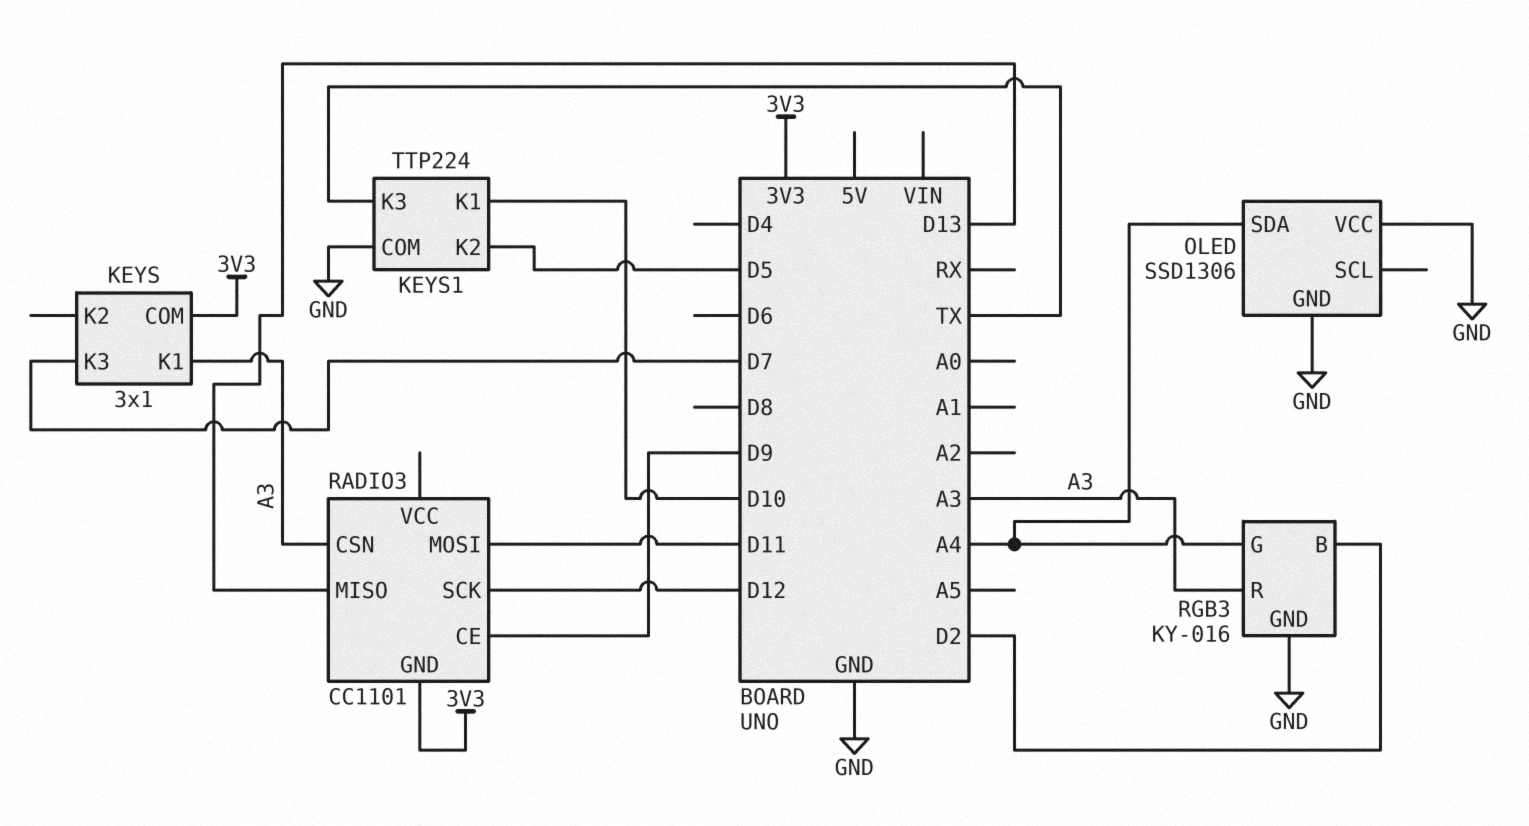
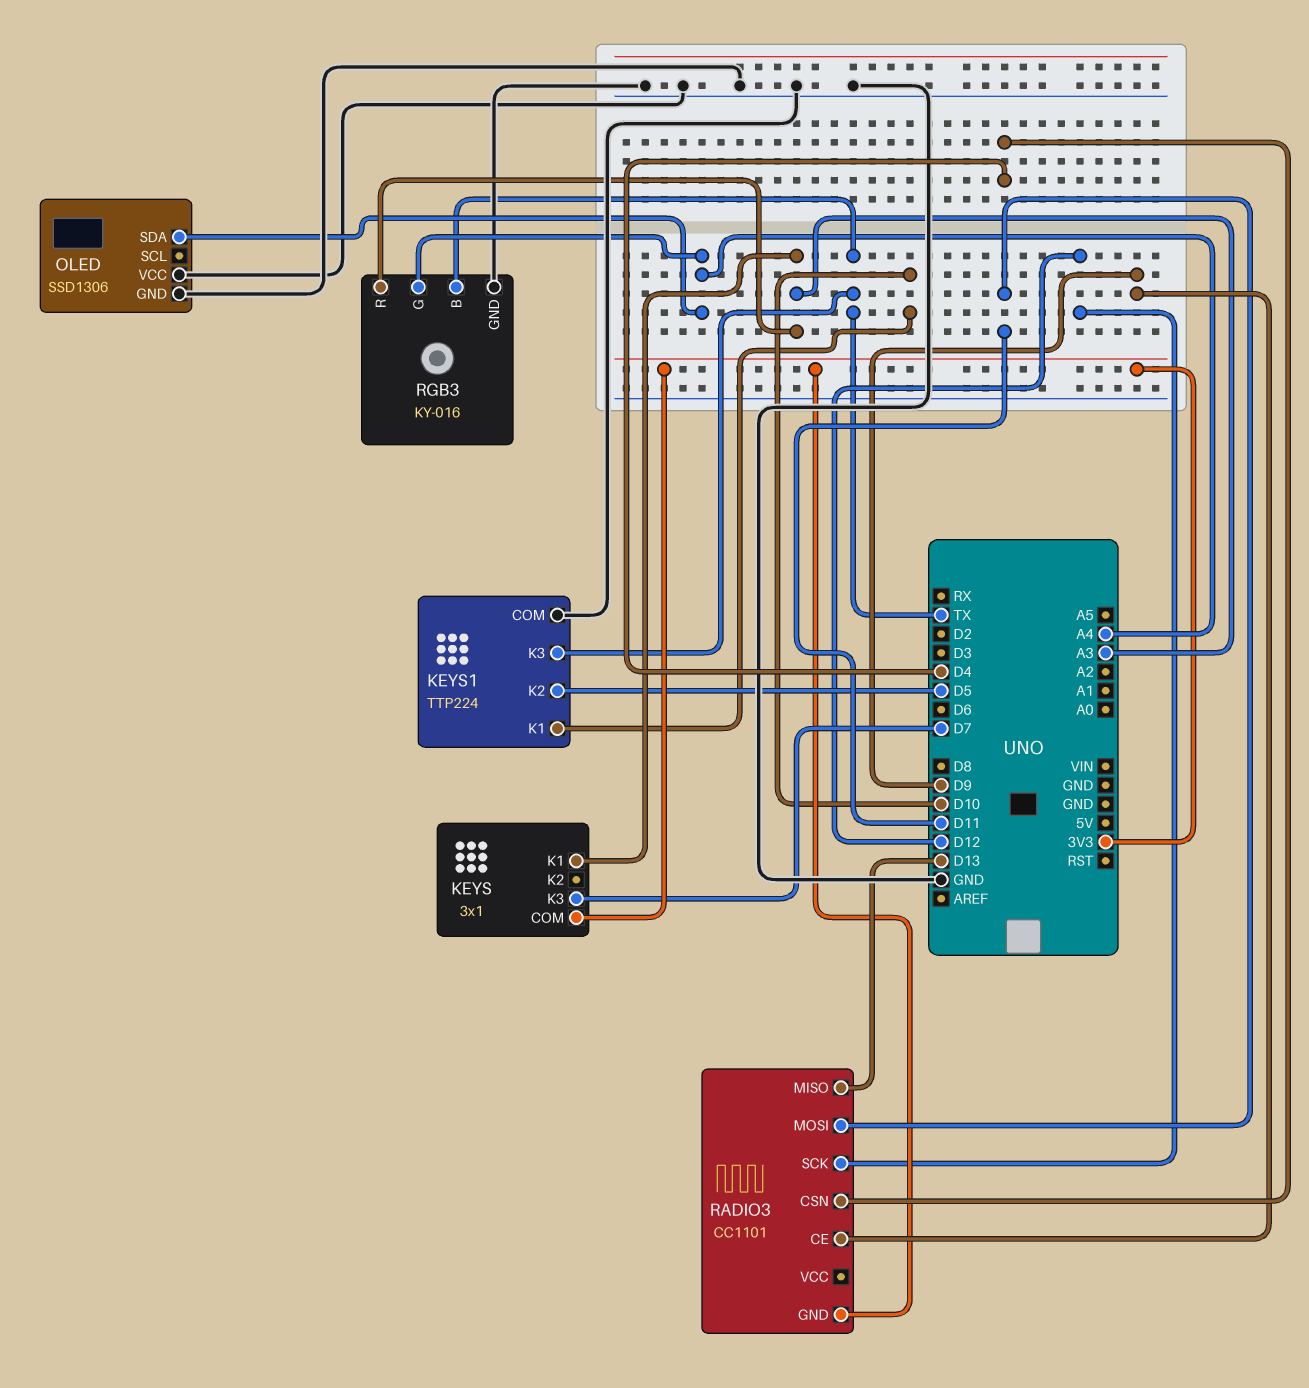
RADIO3 pin CSN: A3 -> D4
RGB3 pin B: D2 -> TX

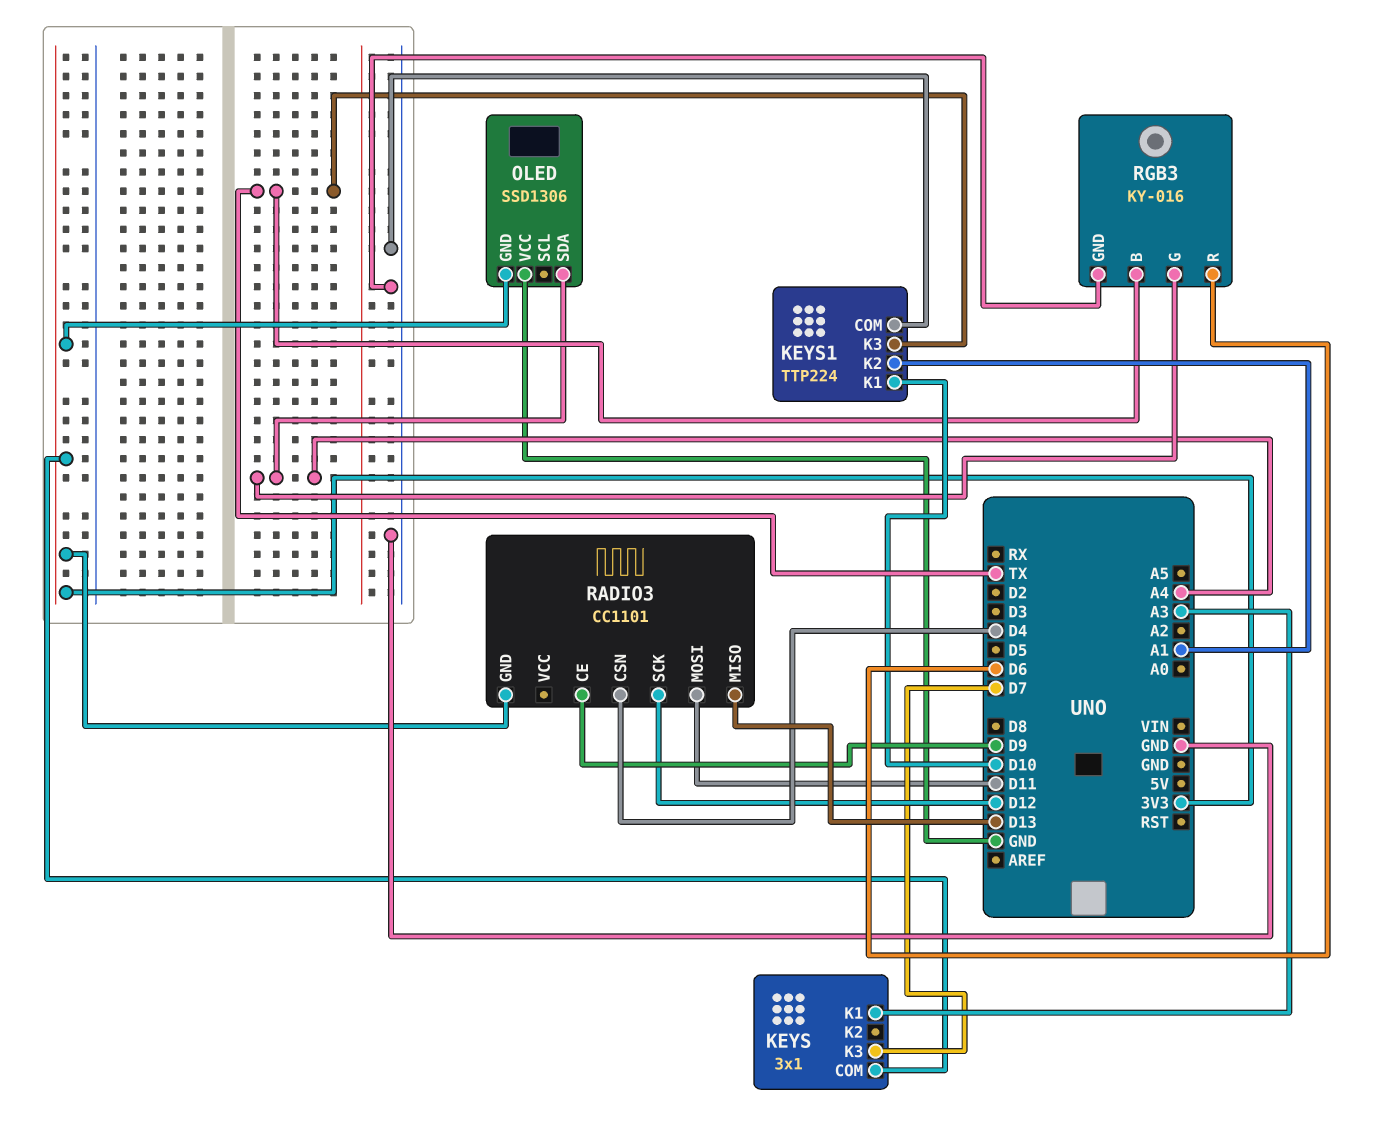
KEYS1 pin K2: D5 -> A1
OLED pin GND: GND -> 3V3
RGB3 pin R: A3 -> D6

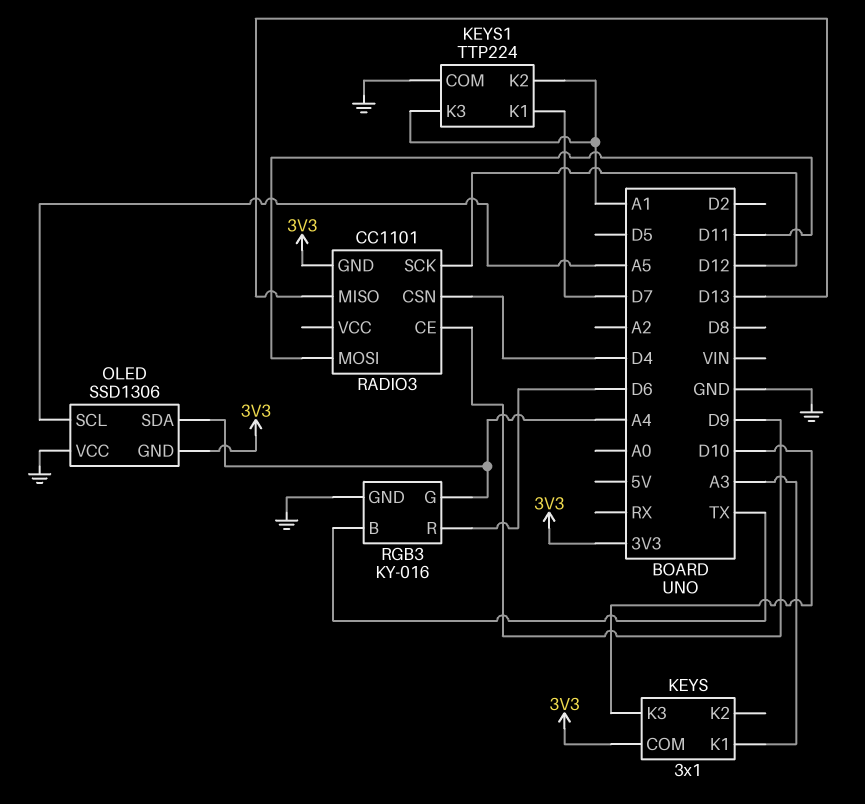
KEYS pin K3: D7 -> D10
KEYS1 pin K1: D10 -> D7
KEYS1 pin K3: TX -> A1
OLED pin SCL: none -> A5

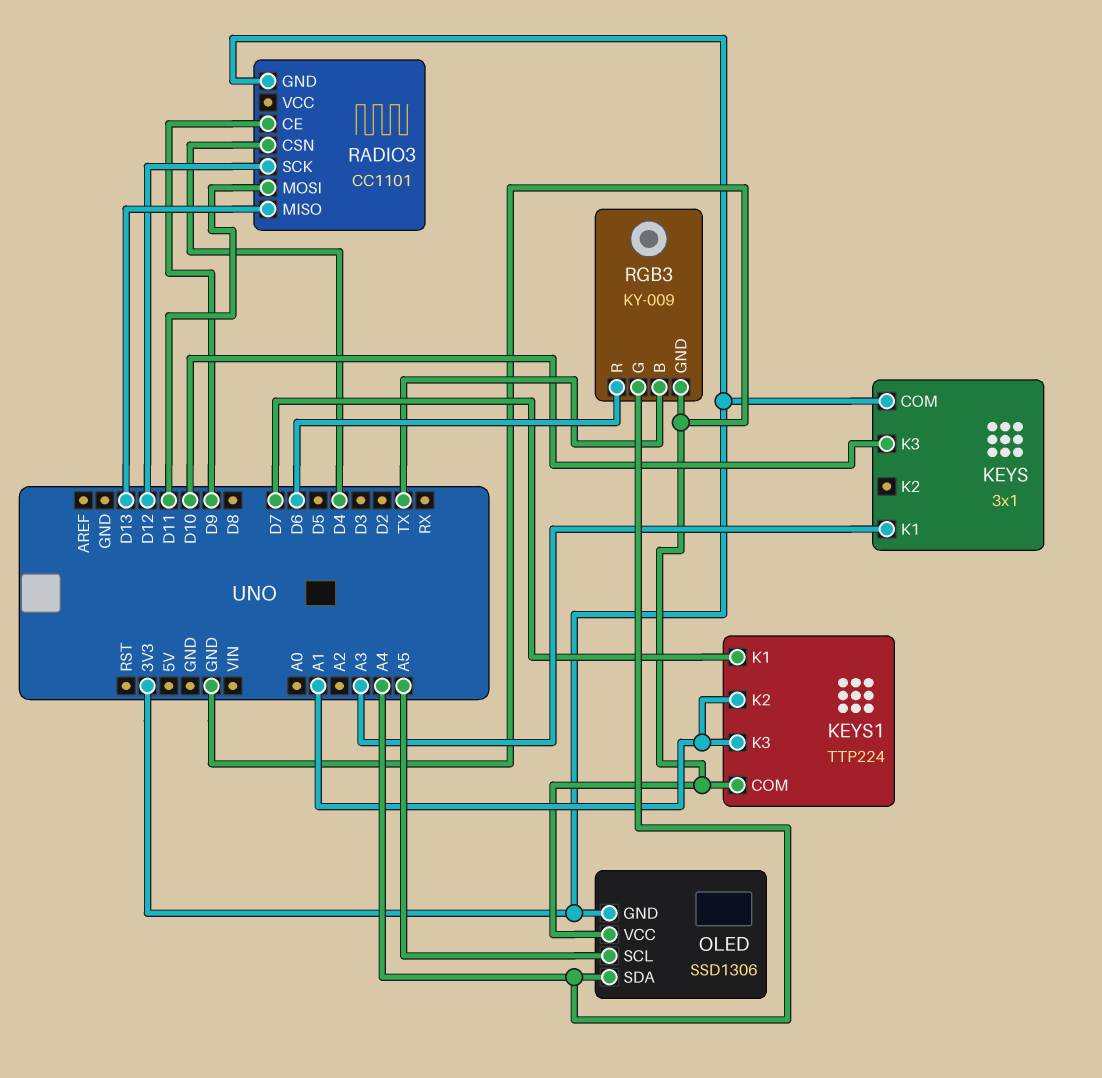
RGB3: KY-016 -> KY-009

